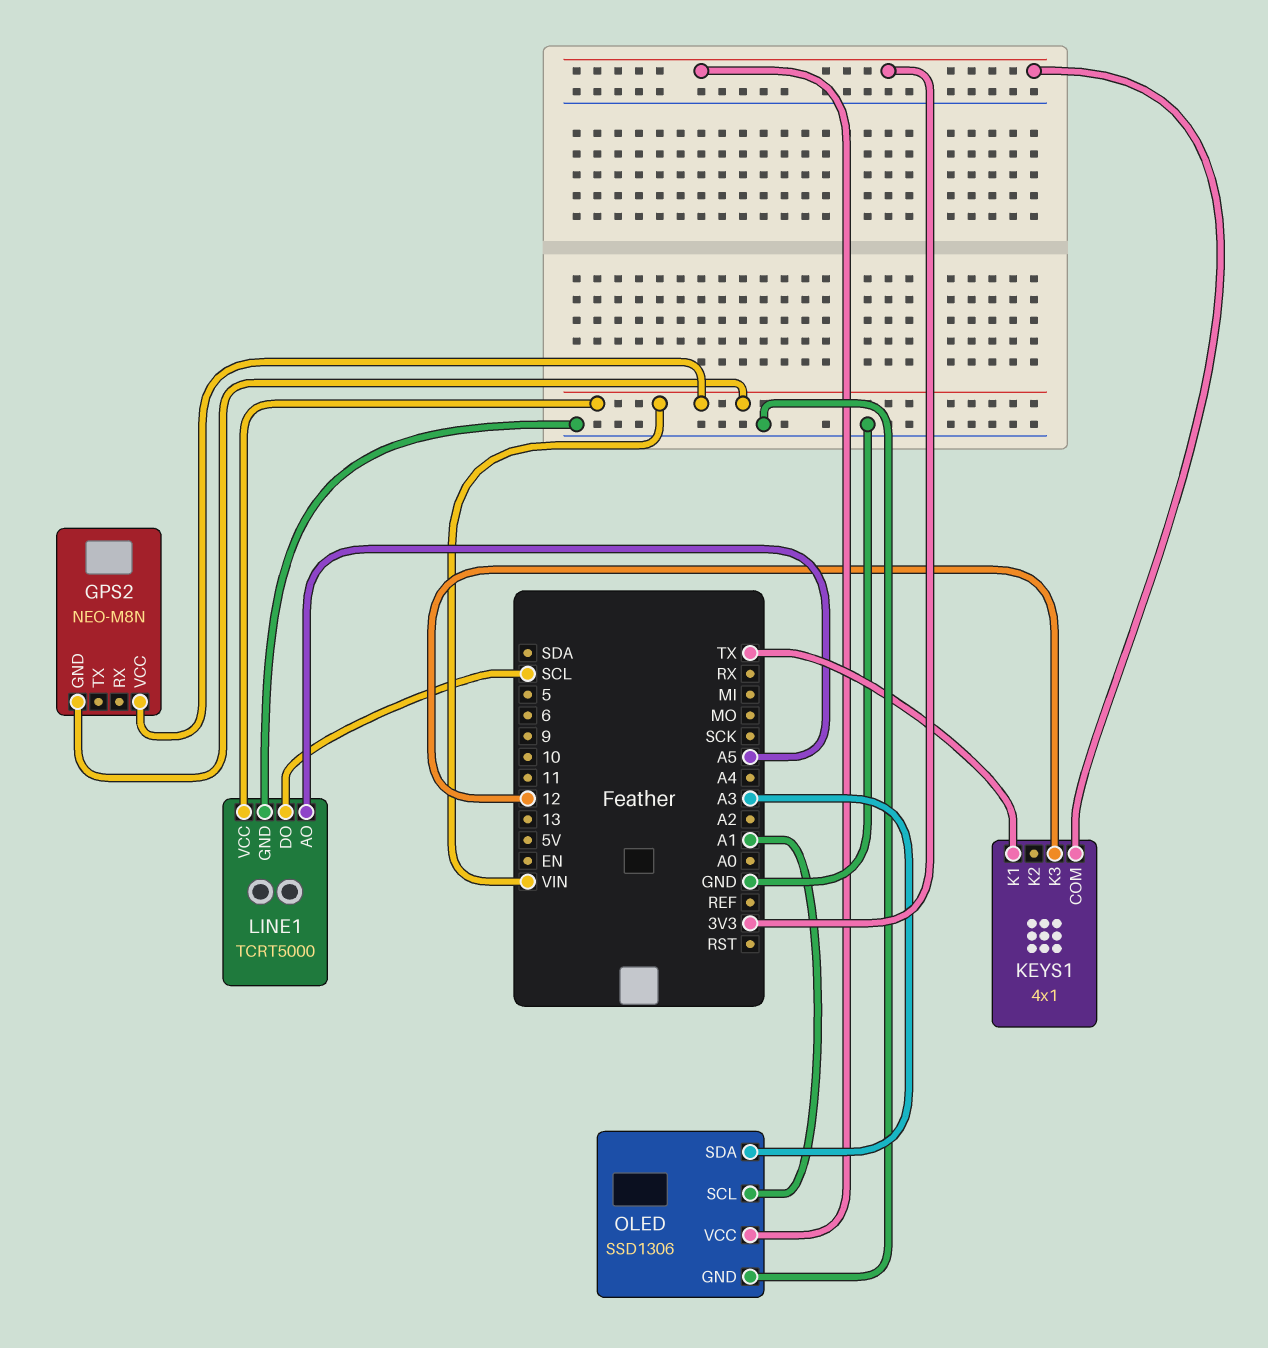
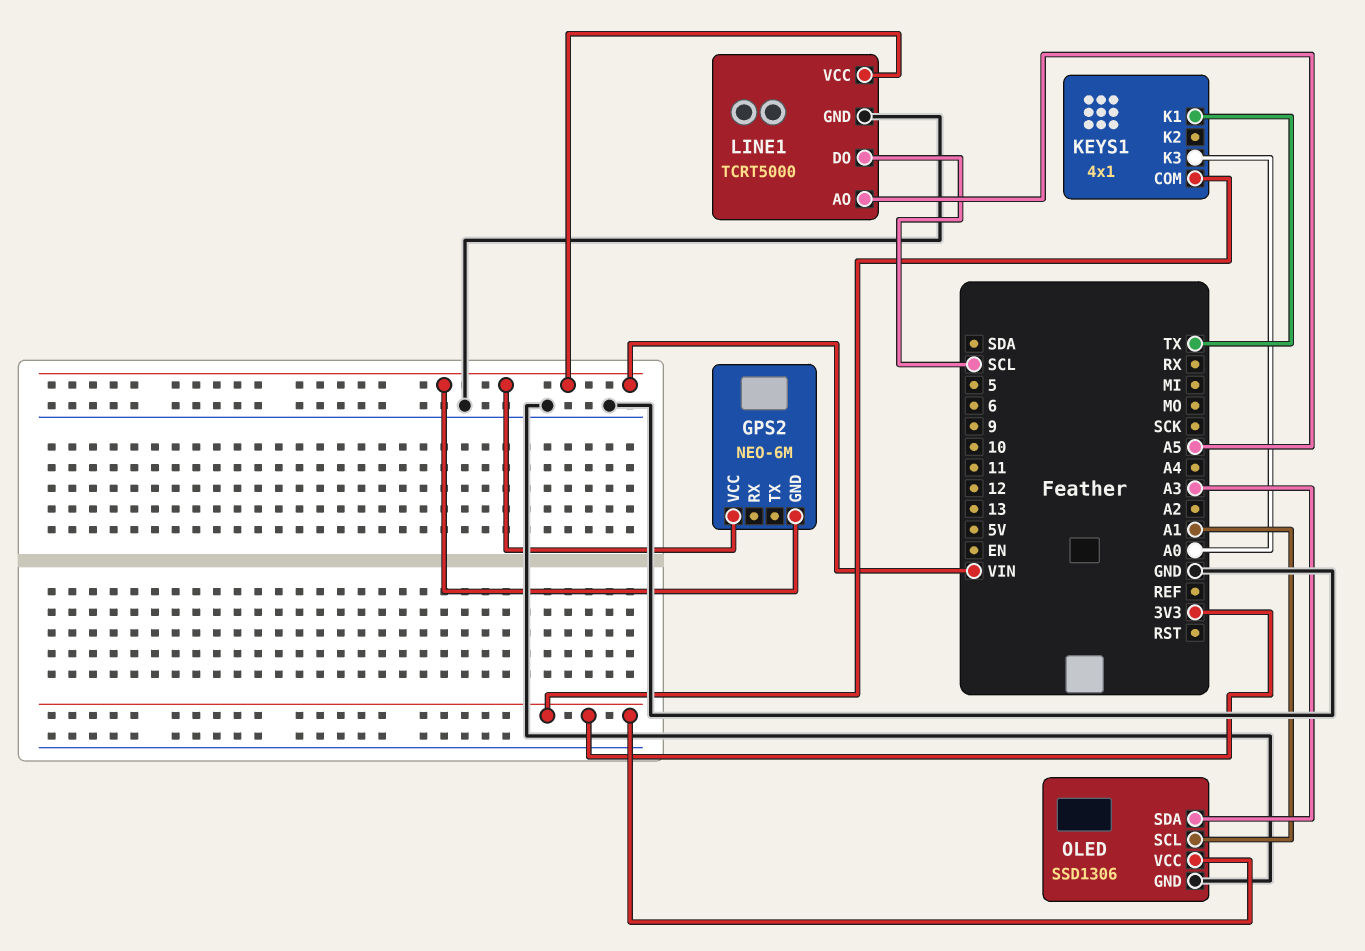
GPS2: NEO-M8N -> NEO-6M
KEYS1 pin K3: 12 -> A0

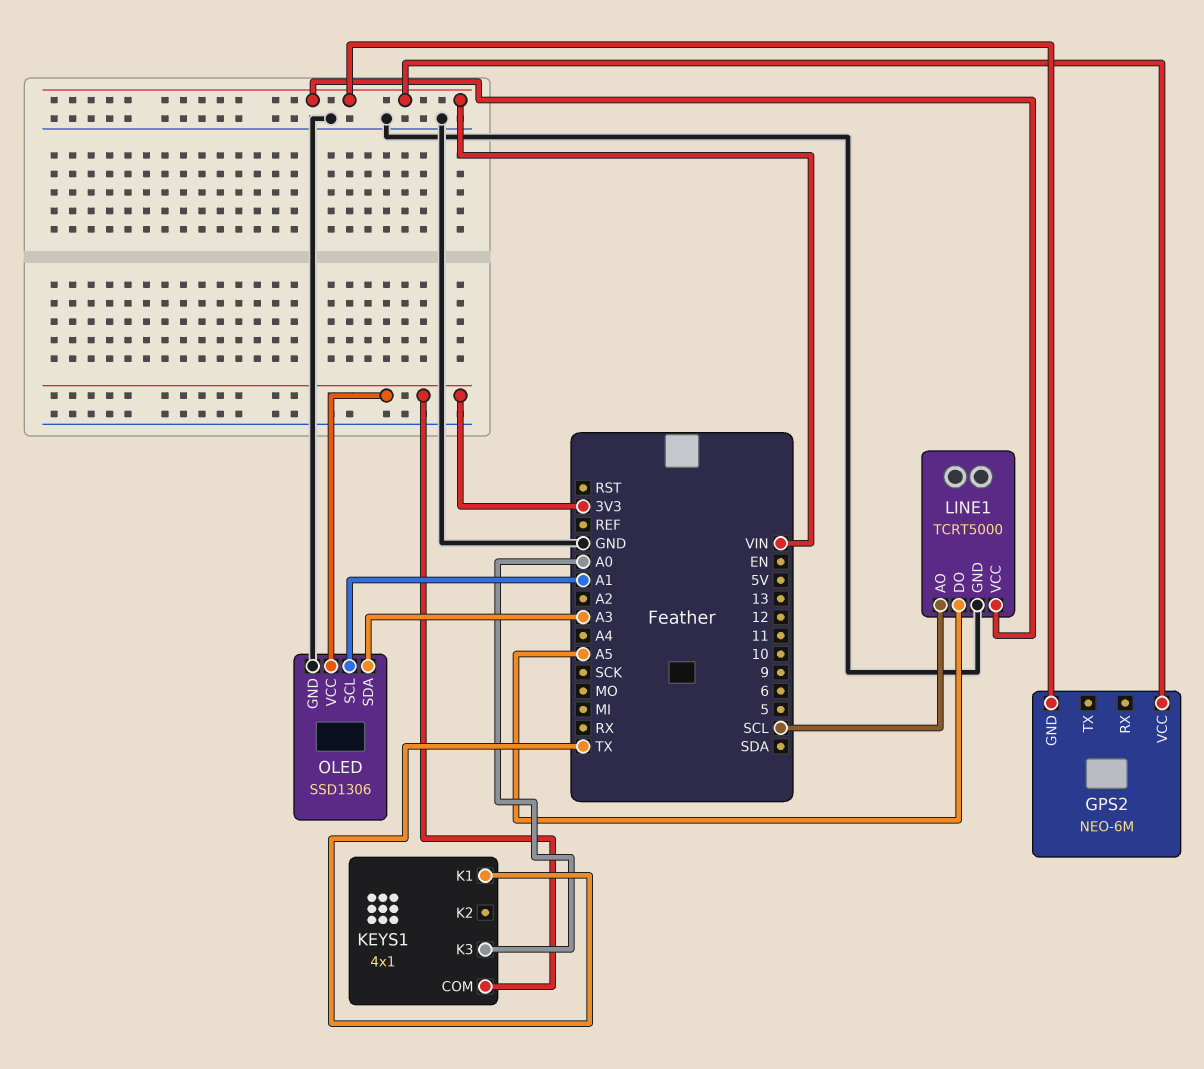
LINE1 pin AO: A5 -> SCL
LINE1 pin DO: SCL -> A5

